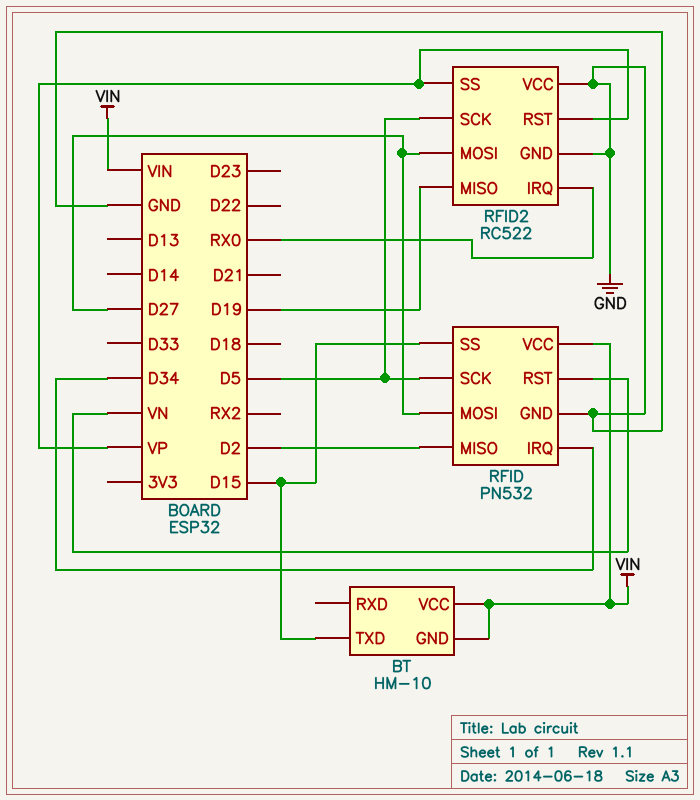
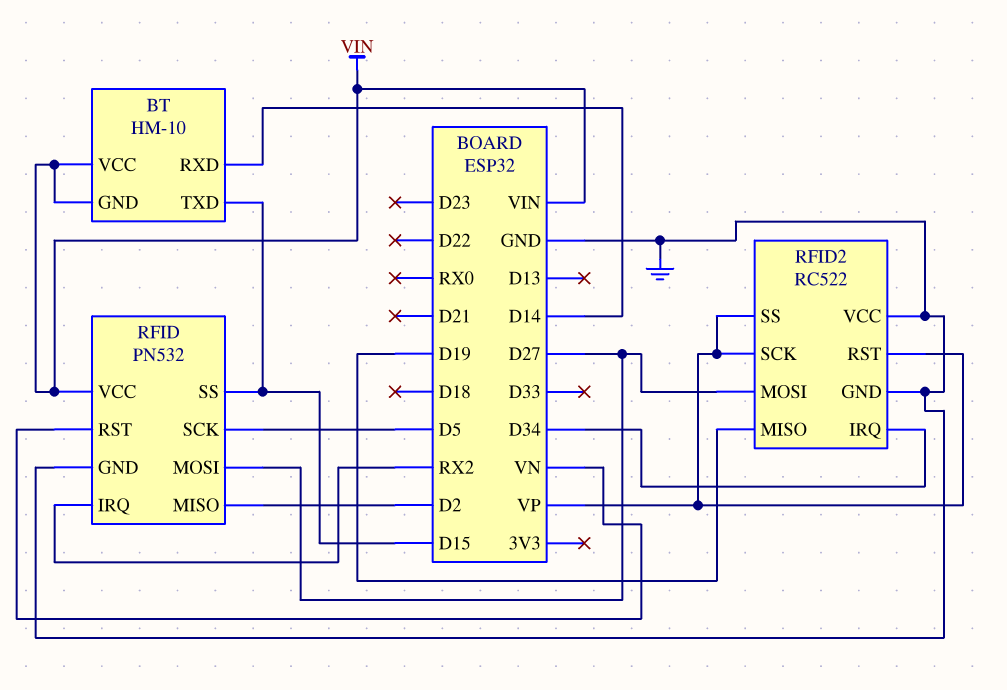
BT pin RXD: none -> D14
RFID pin IRQ: D34 -> RX2
RFID2 pin IRQ: RX0 -> D34
RFID2 pin SCK: D5 -> VP

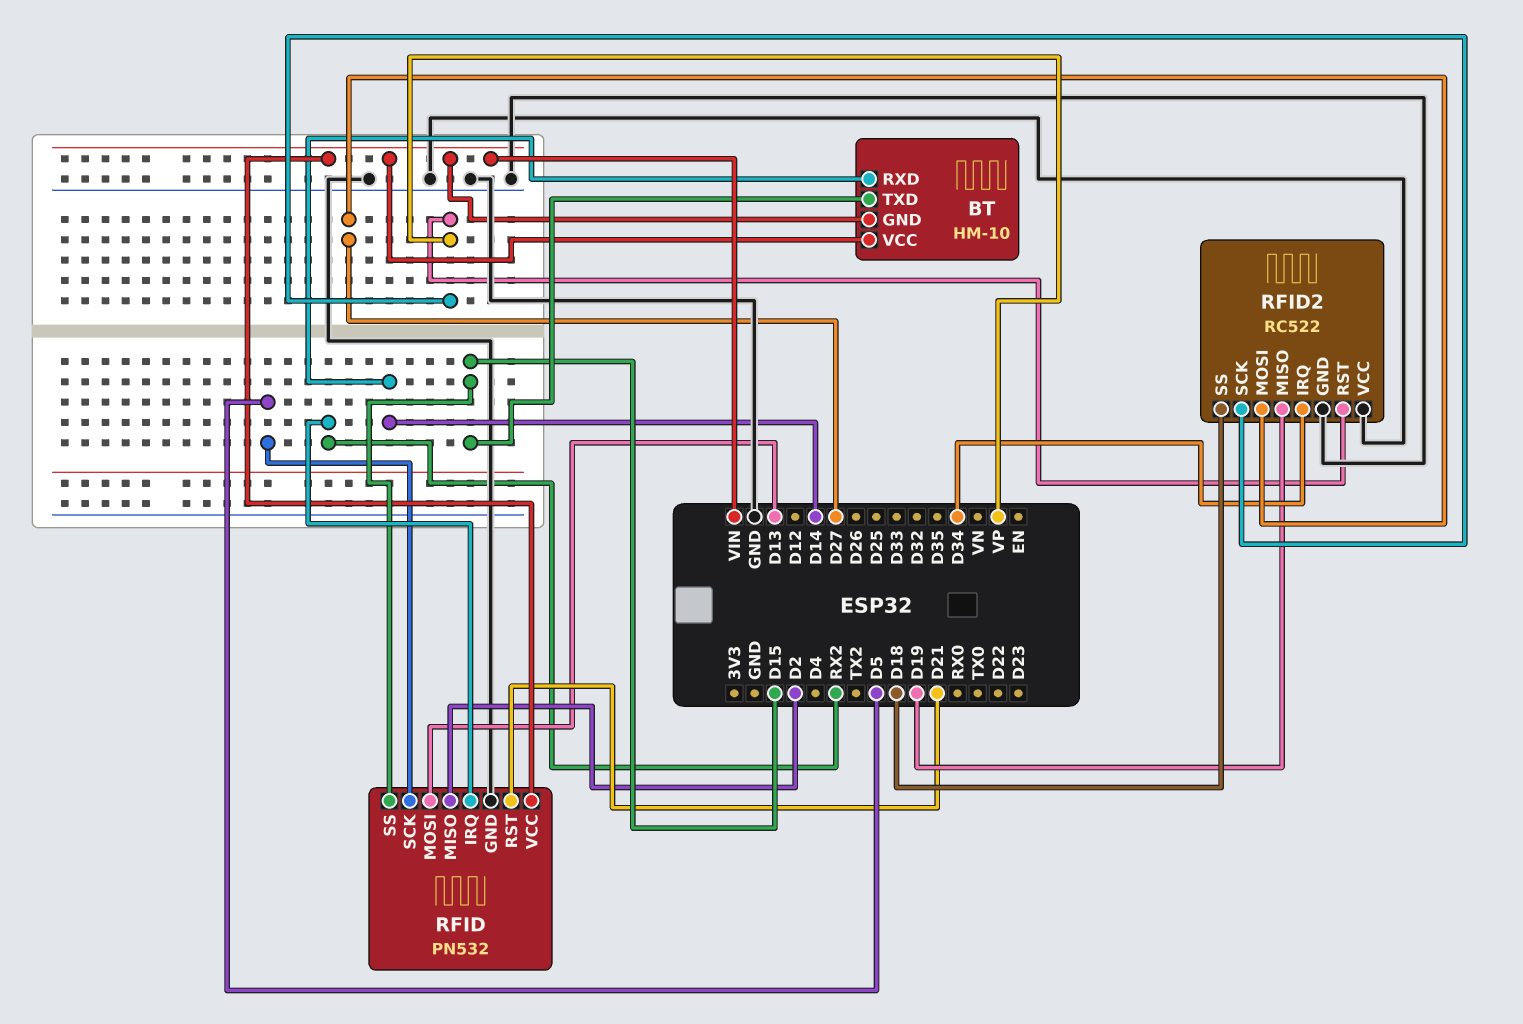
RFID pin MOSI: D27 -> D13
RFID pin RST: VN -> D21
RFID2 pin SS: VP -> D18

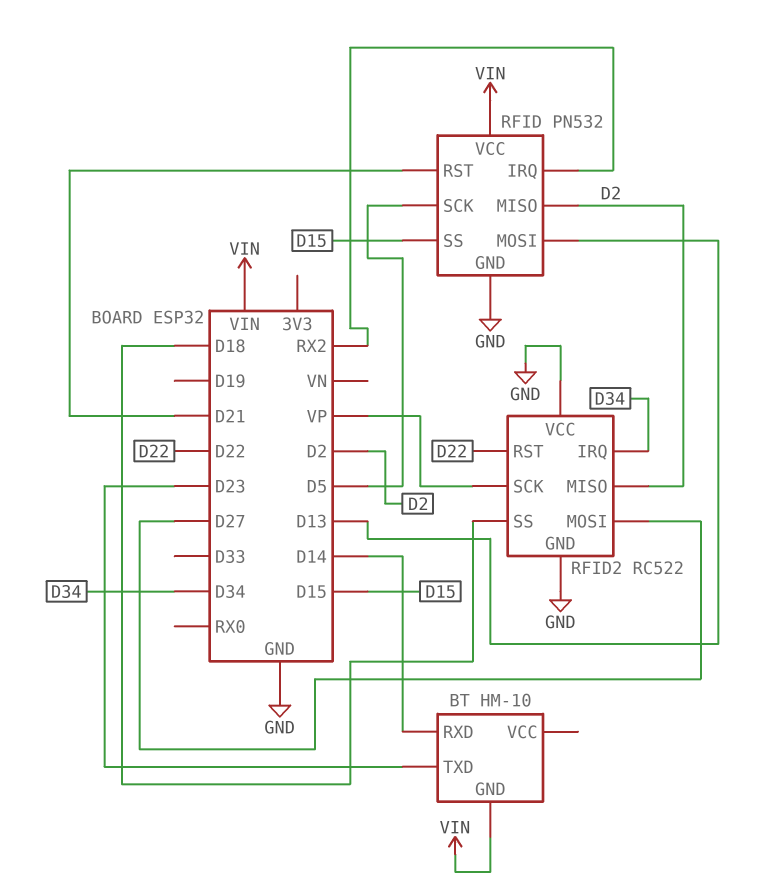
BT pin TXD: D15 -> D23
BT pin VCC: VIN -> none
RFID2 pin MISO: D19 -> D2
RFID2 pin RST: VP -> D22

